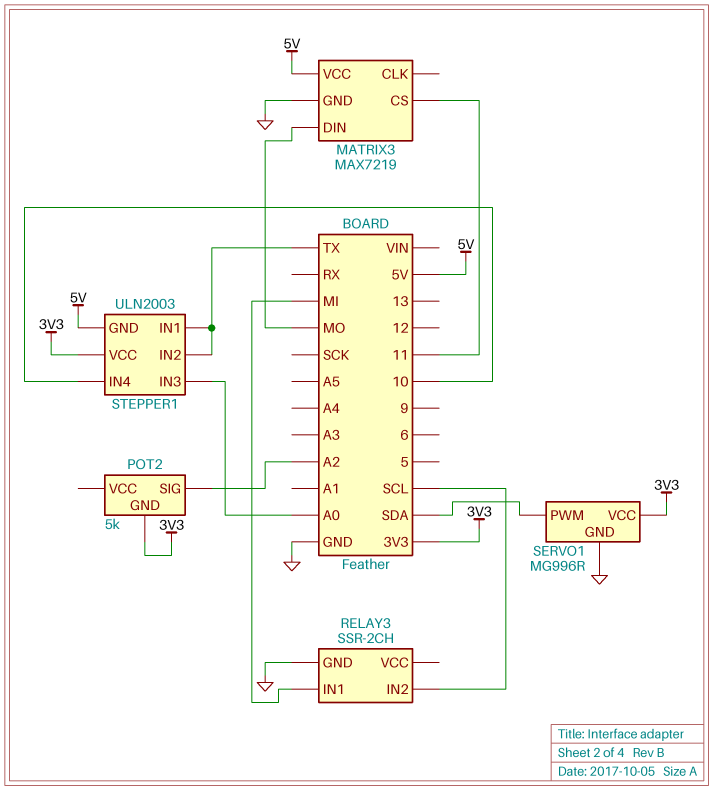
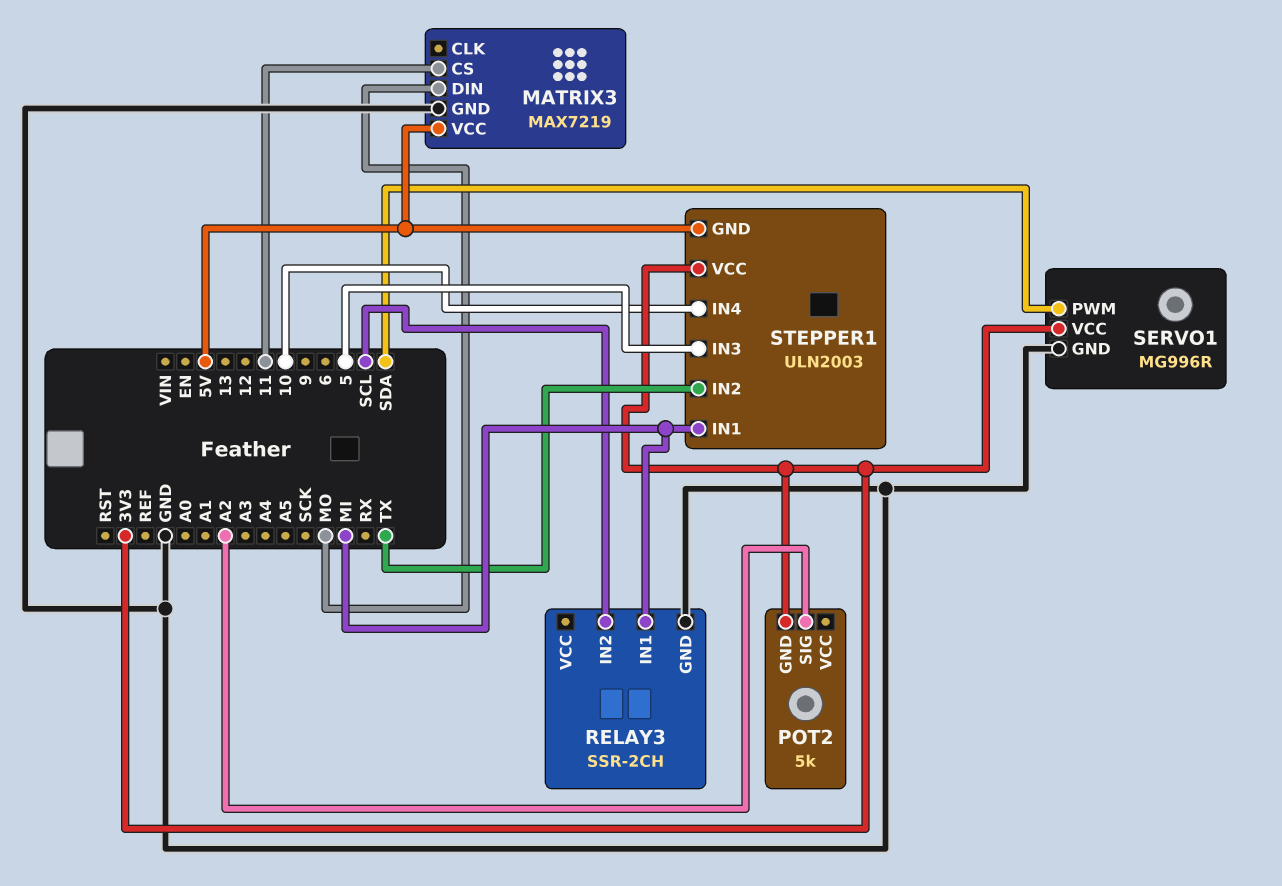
STEPPER1 pin IN1: TX -> MI
STEPPER1 pin IN3: A0 -> 5

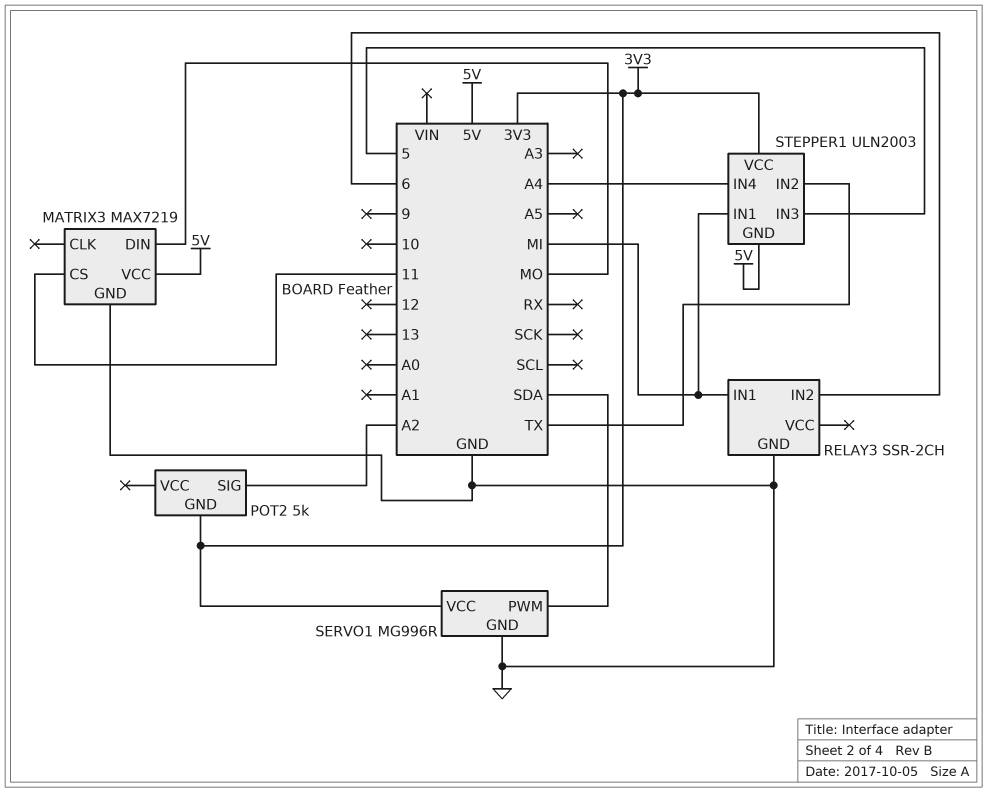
RELAY3 pin IN2: SCL -> 6
STEPPER1 pin IN4: 10 -> A4

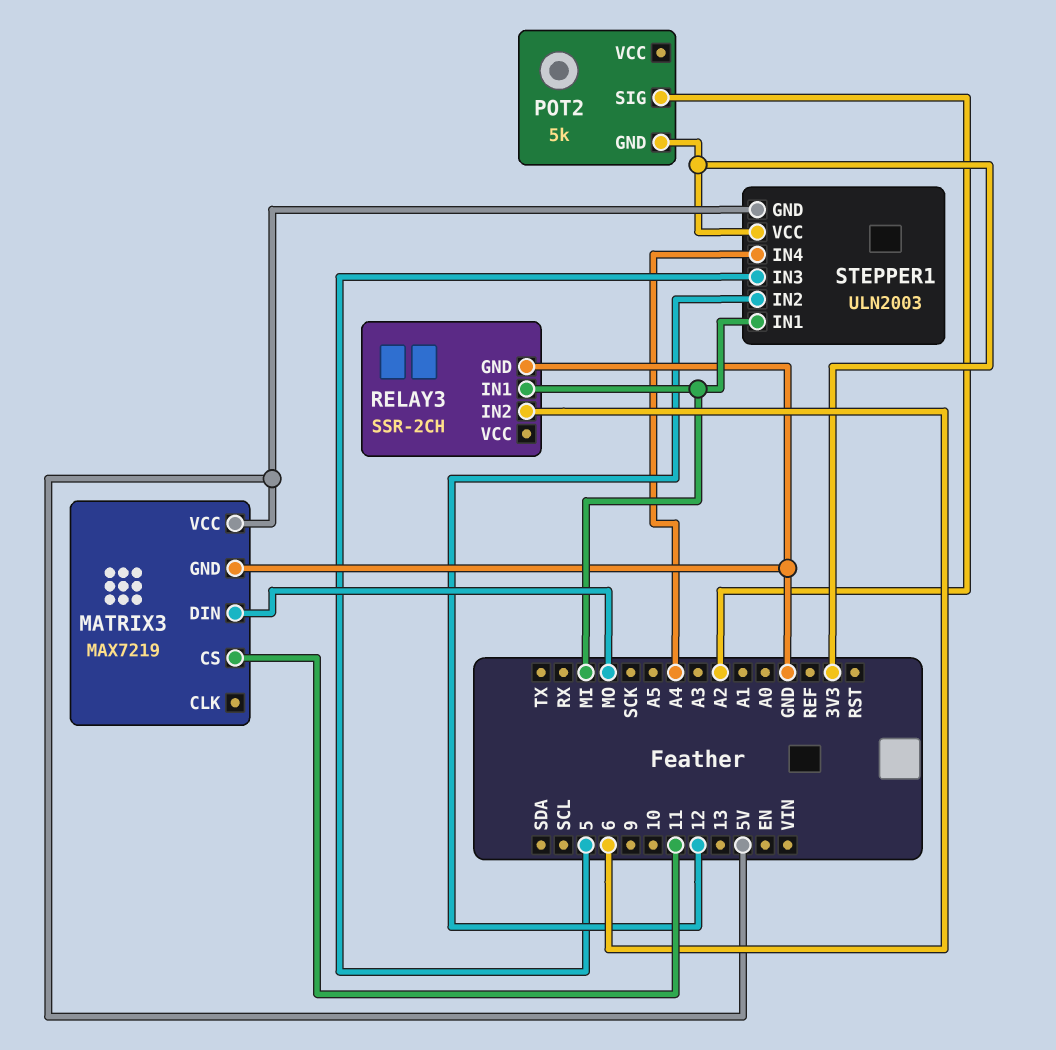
SERVO1: MG996R -> none
SERVO1 pin GND: GND -> none
SERVO1 pin PWM: SDA -> none
SERVO1 pin VCC: 3V3 -> none
STEPPER1 pin IN2: TX -> 12

